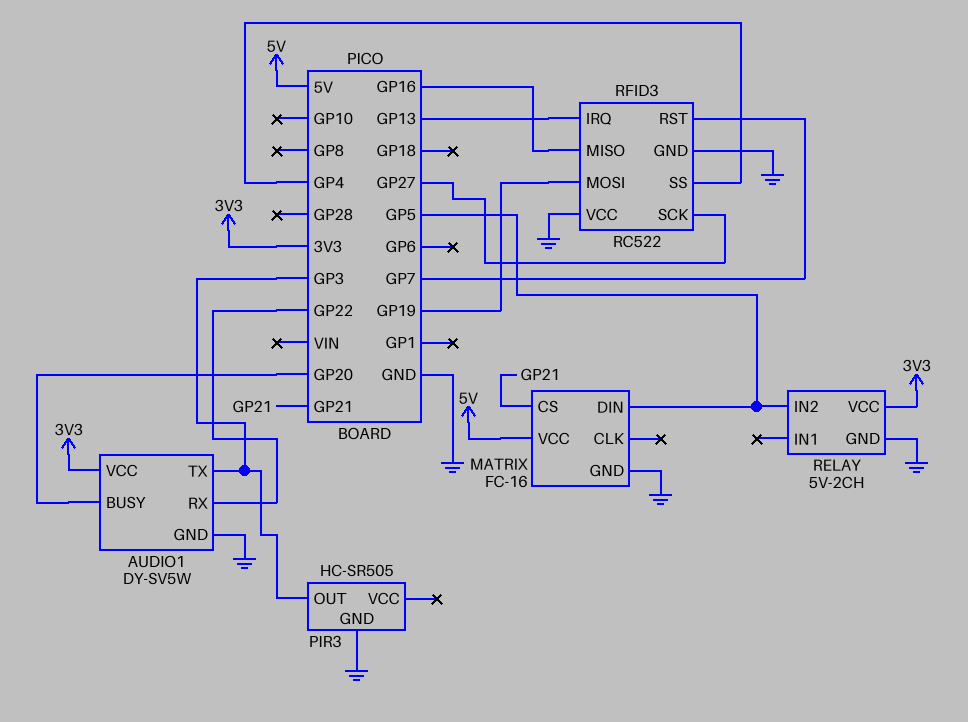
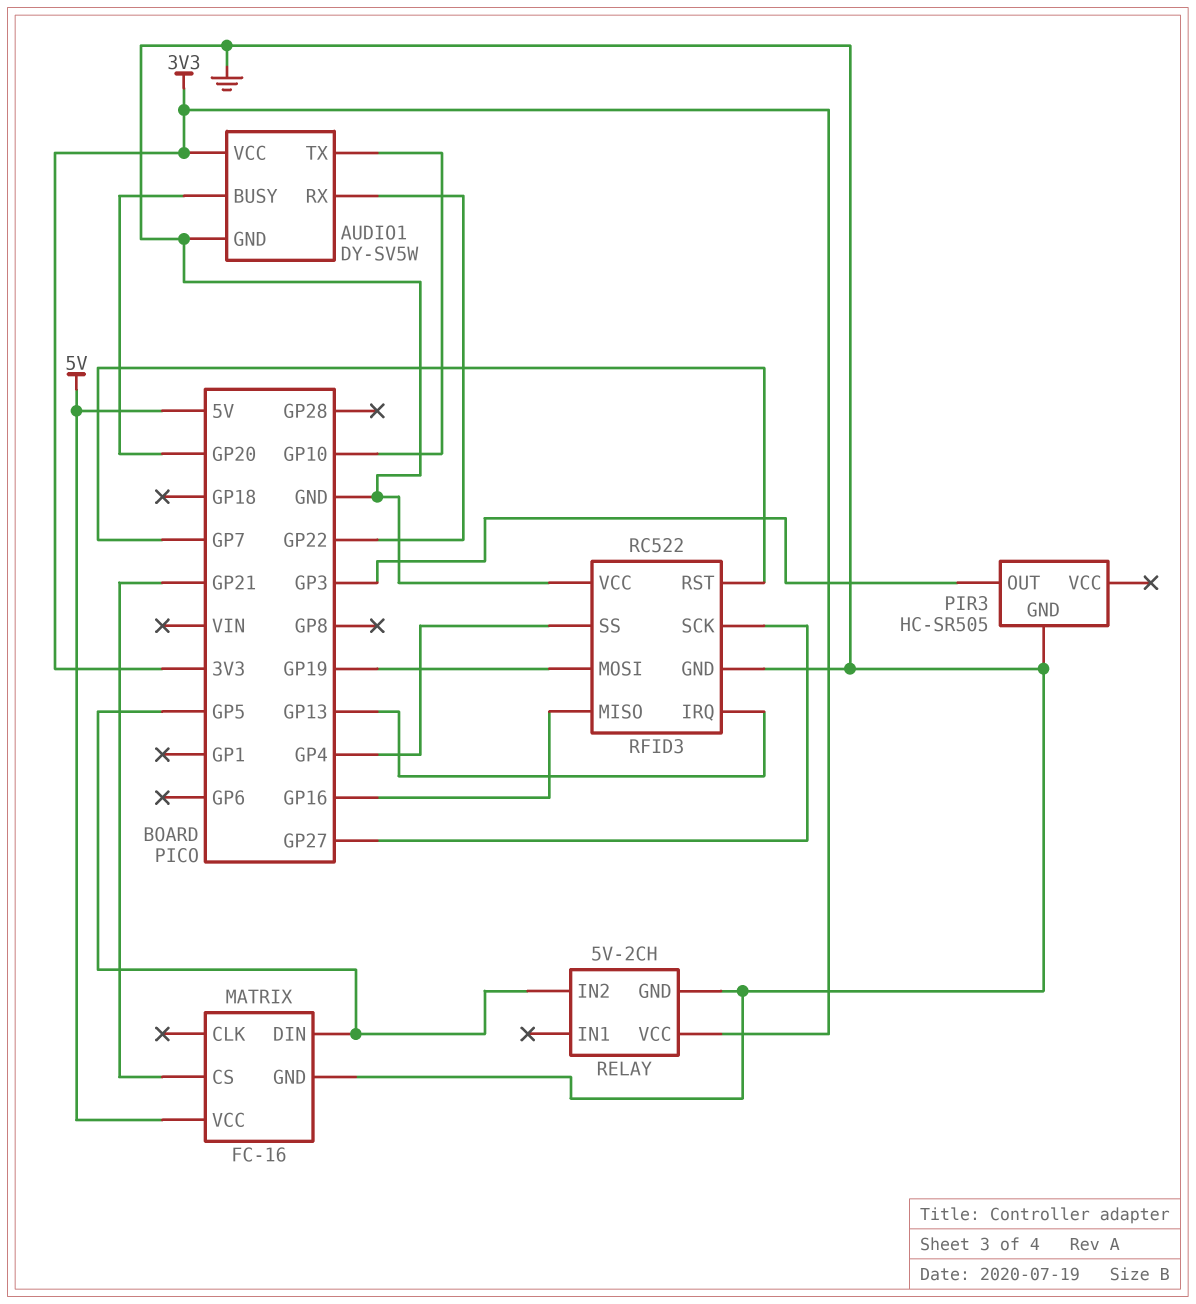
AUDIO1 pin TX: GP3 -> GP10

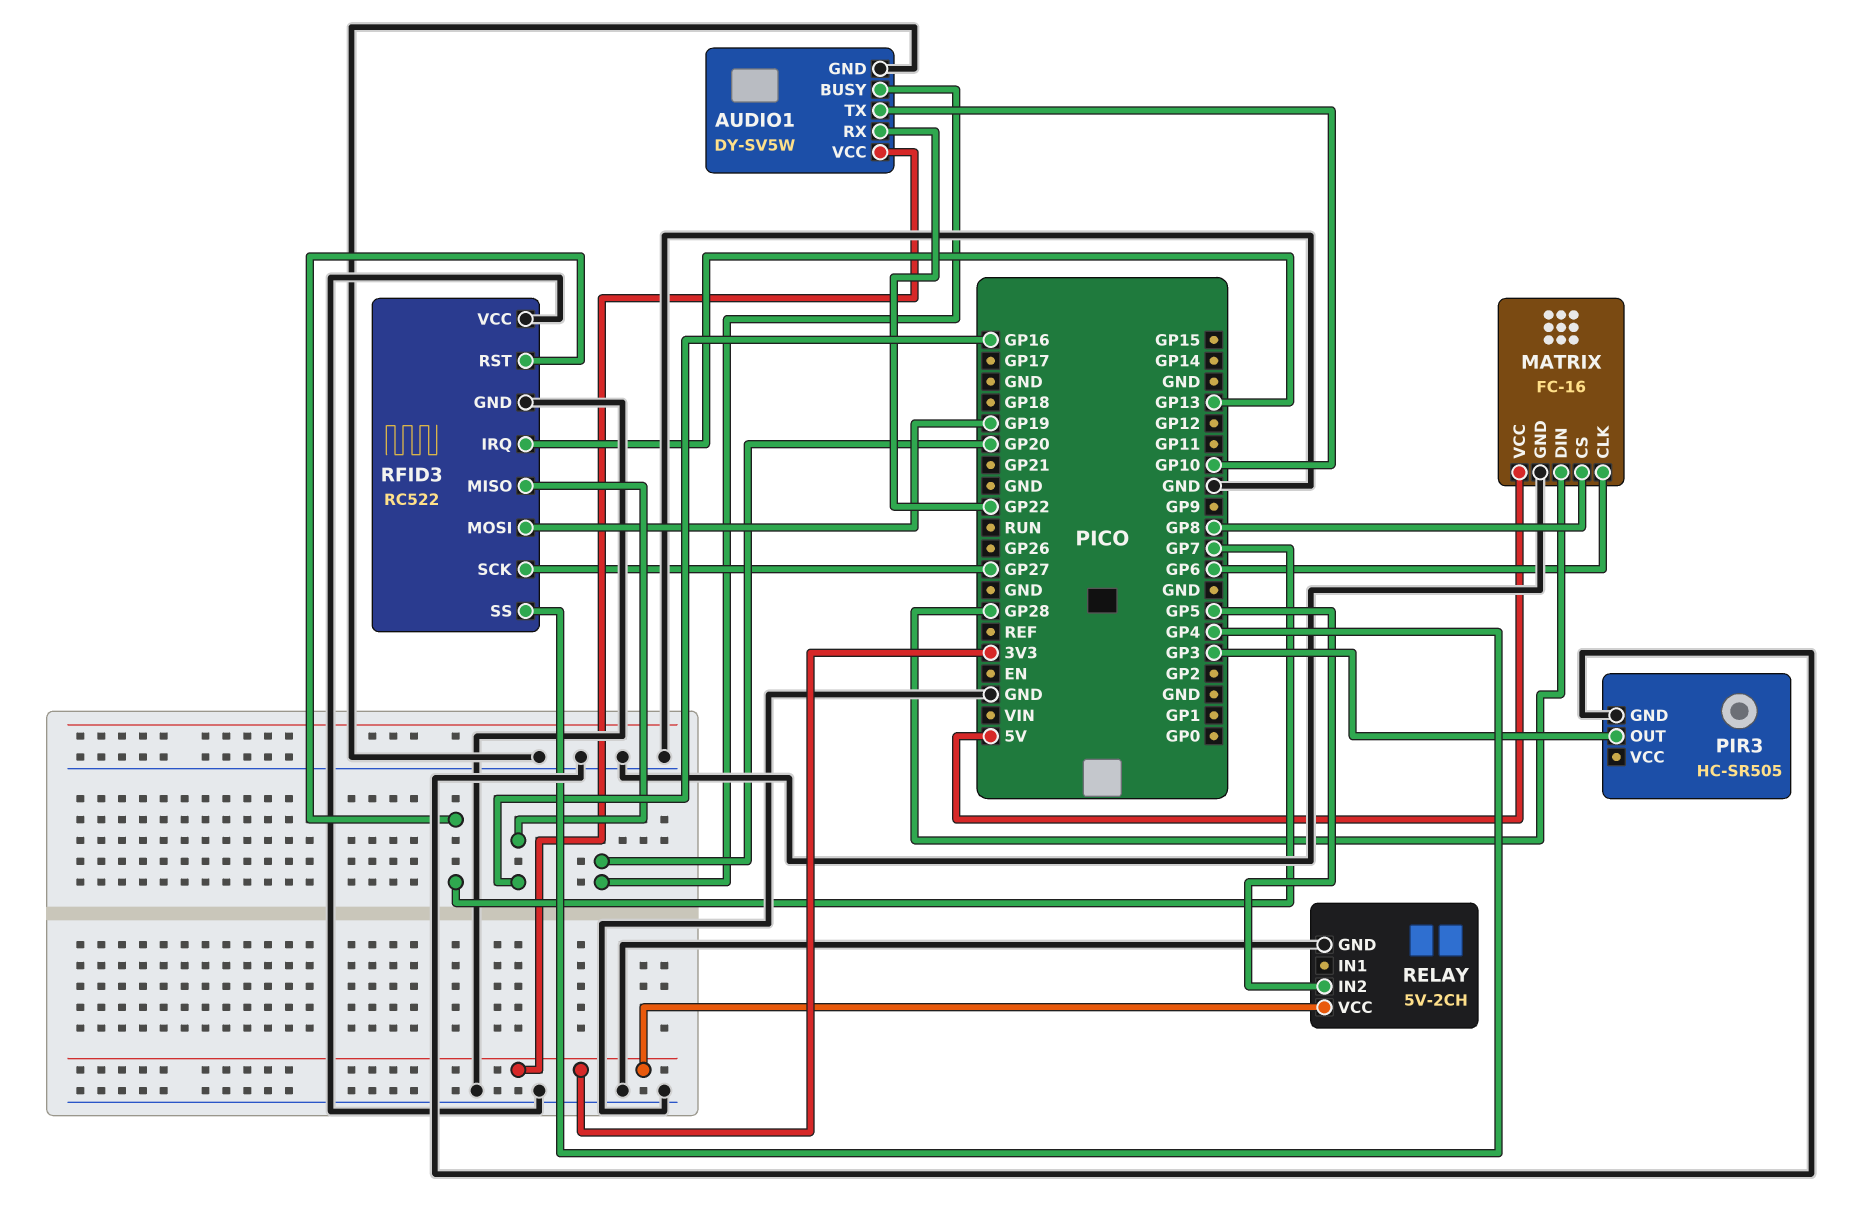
MATRIX pin CLK: none -> GP6
MATRIX pin CS: GP21 -> GP8
MATRIX pin DIN: GP5 -> GP28

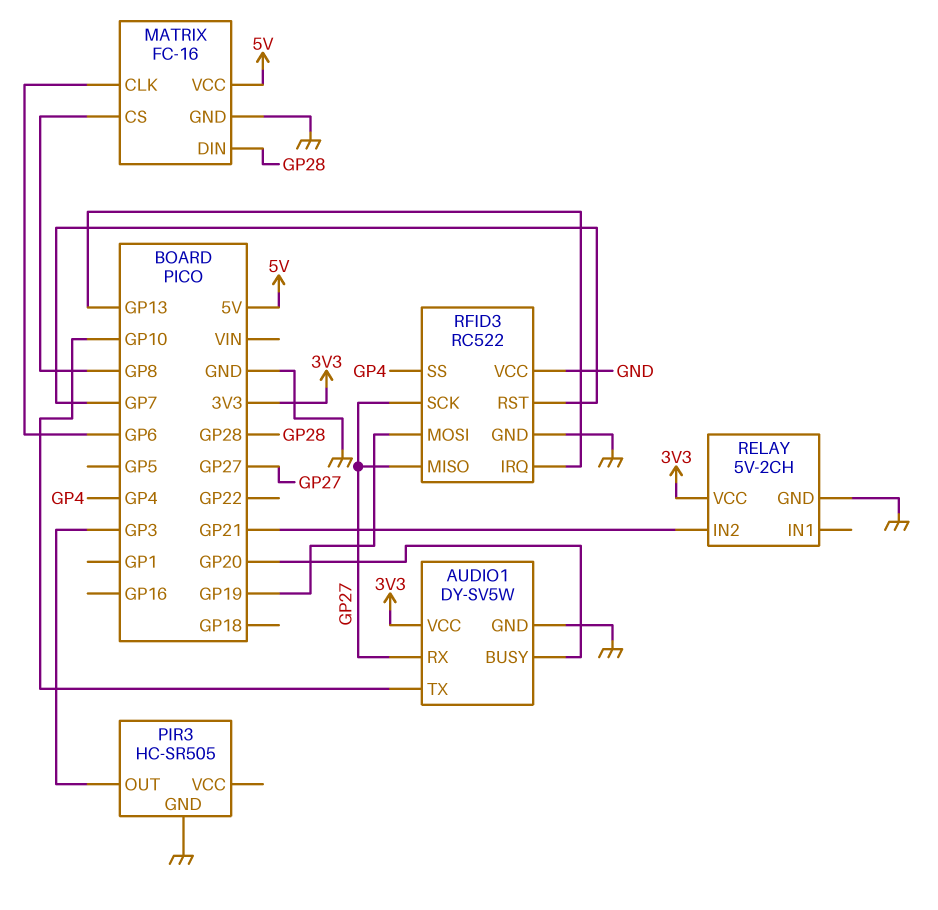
AUDIO1 pin RX: GP22 -> GP27
RELAY pin IN2: GP5 -> GP21
RFID3 pin MISO: GP16 -> GP27

